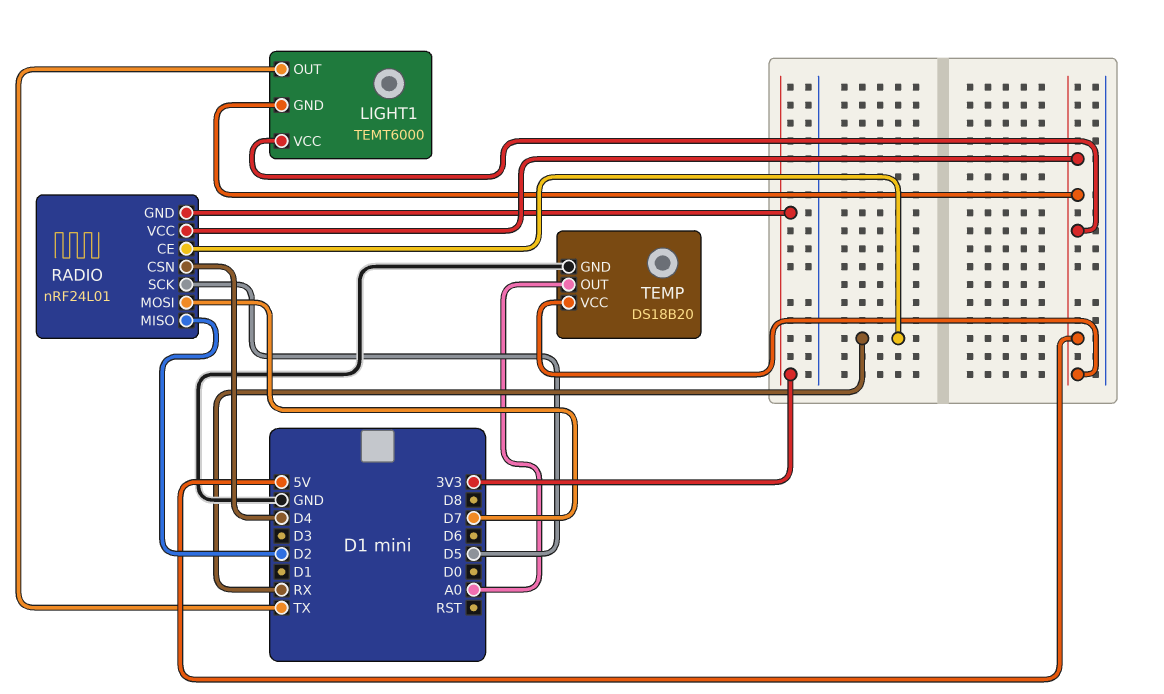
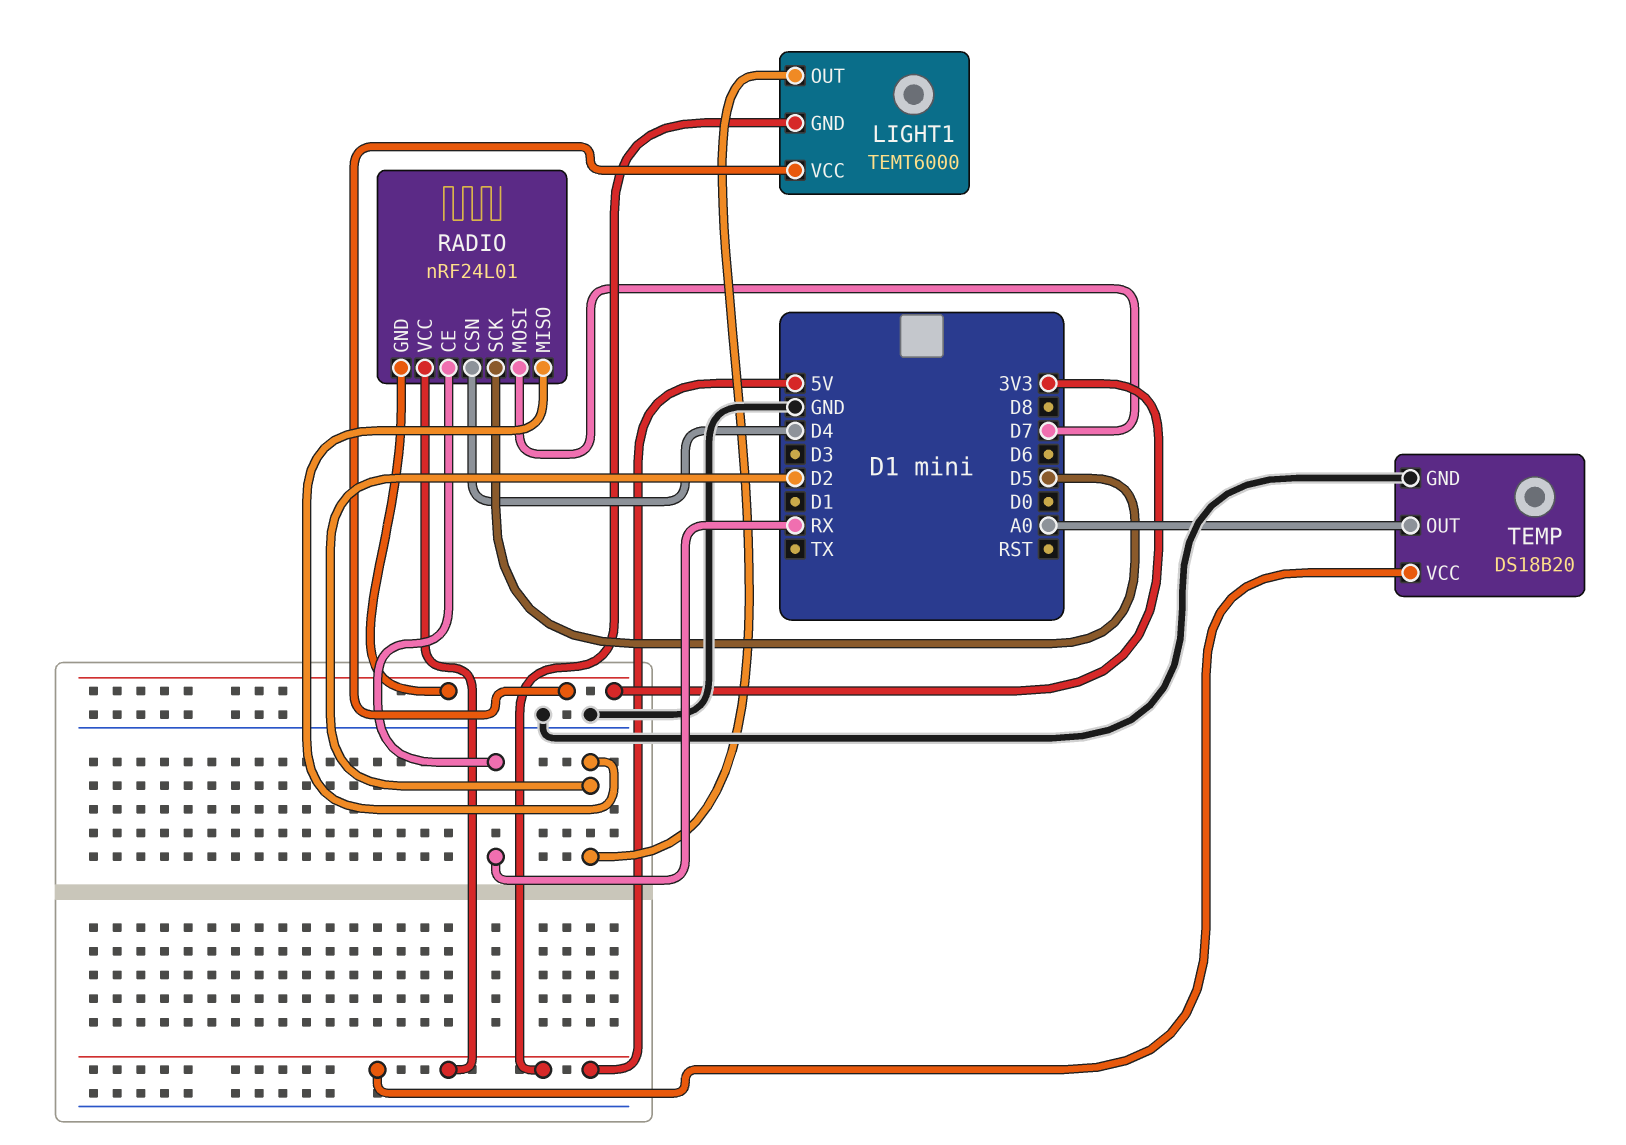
LIGHT1 pin OUT: TX -> D2
LIGHT1 pin VCC: 5V -> 3V3

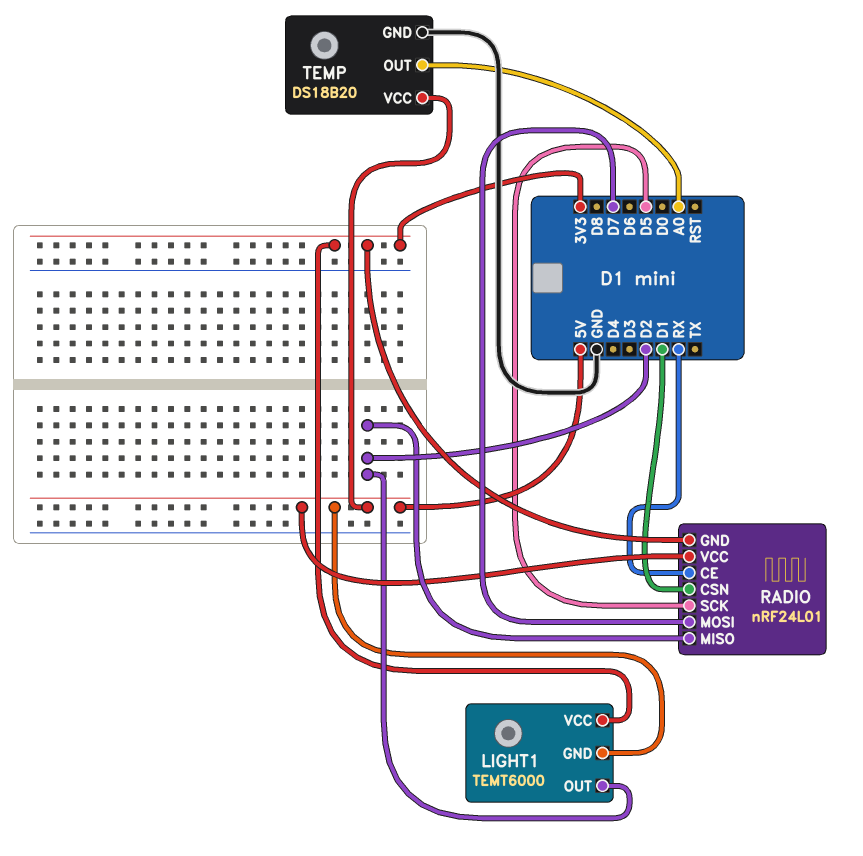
RADIO pin CSN: D4 -> D1

